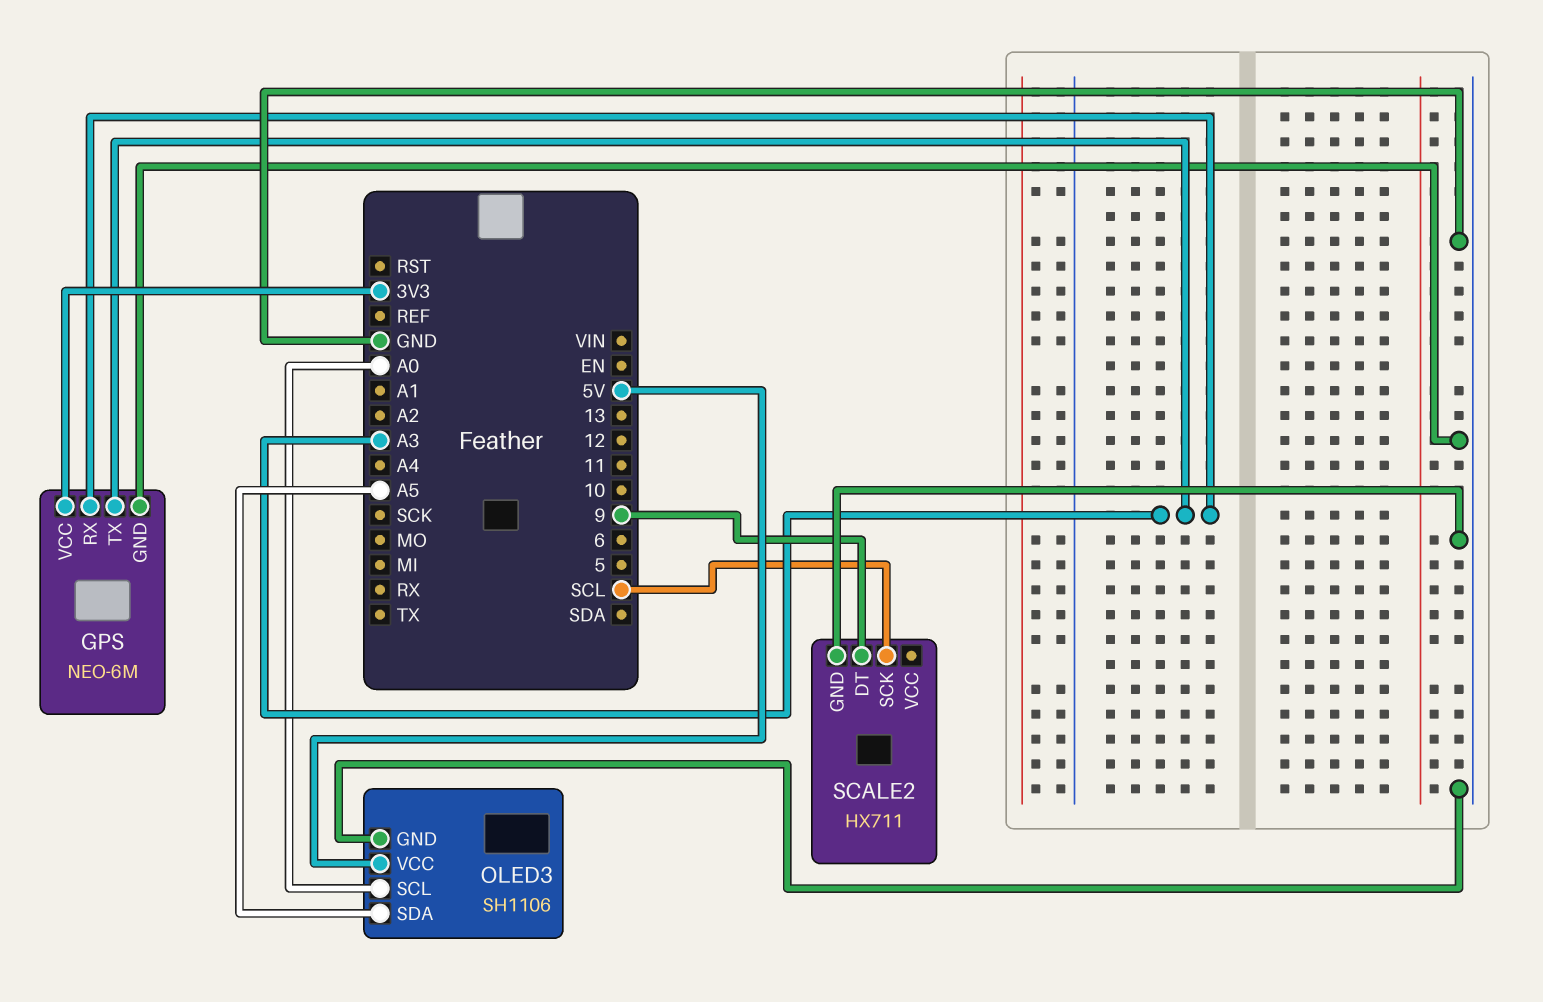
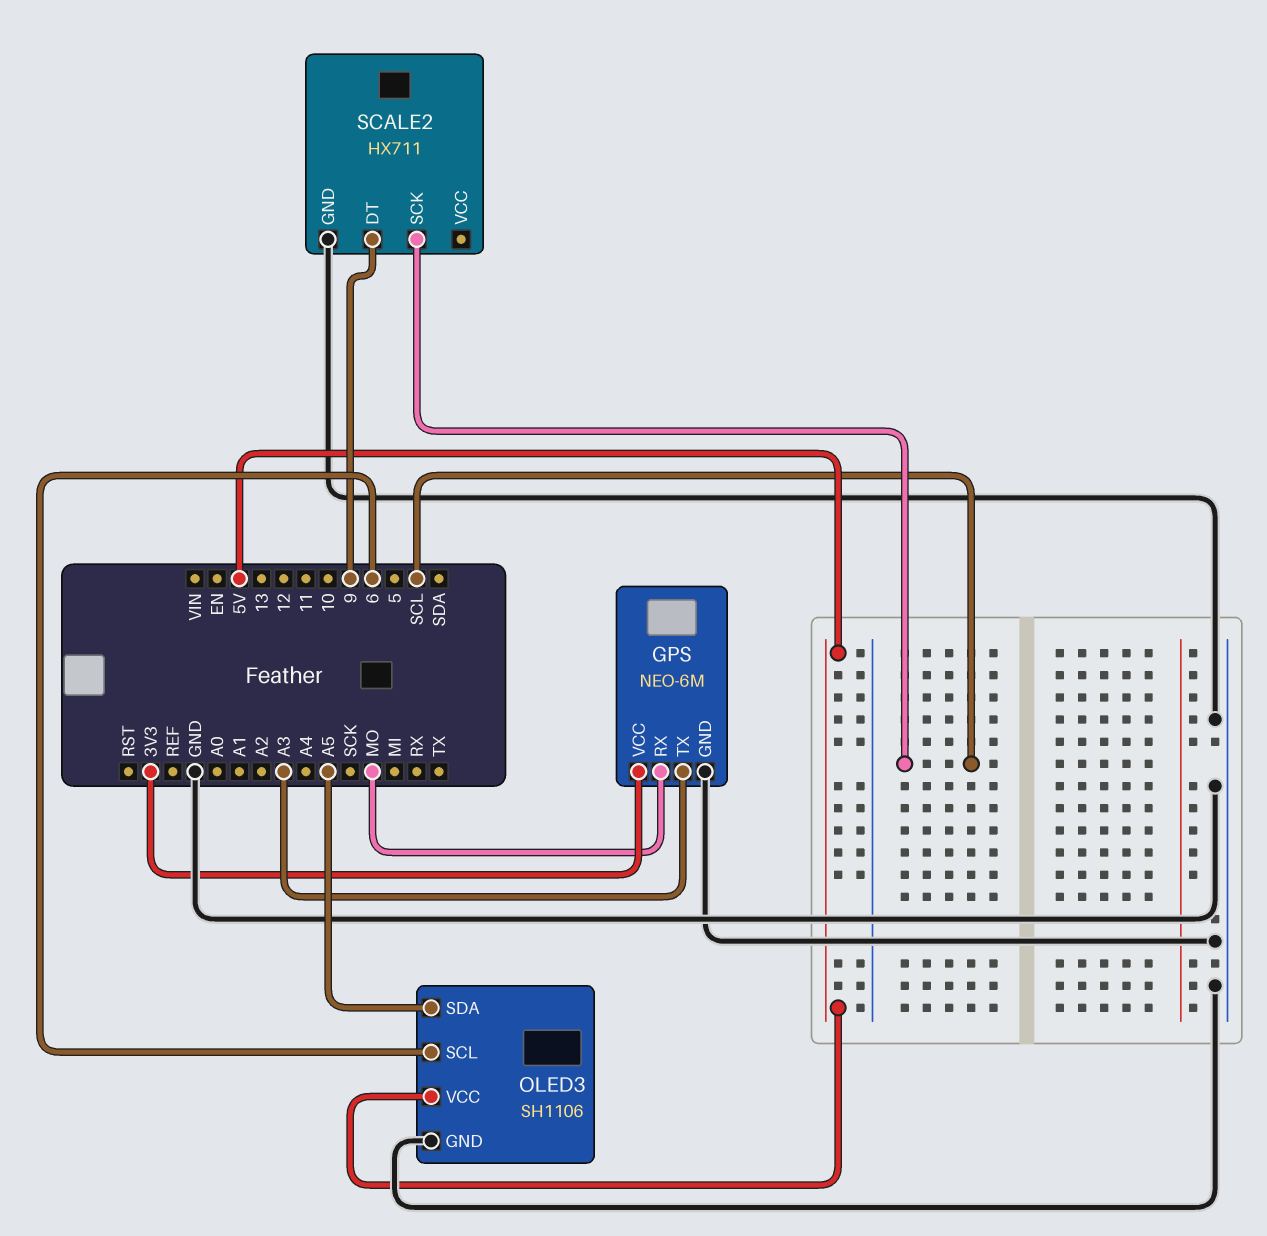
GPS pin RX: A3 -> MO
OLED3 pin SCL: A0 -> 6

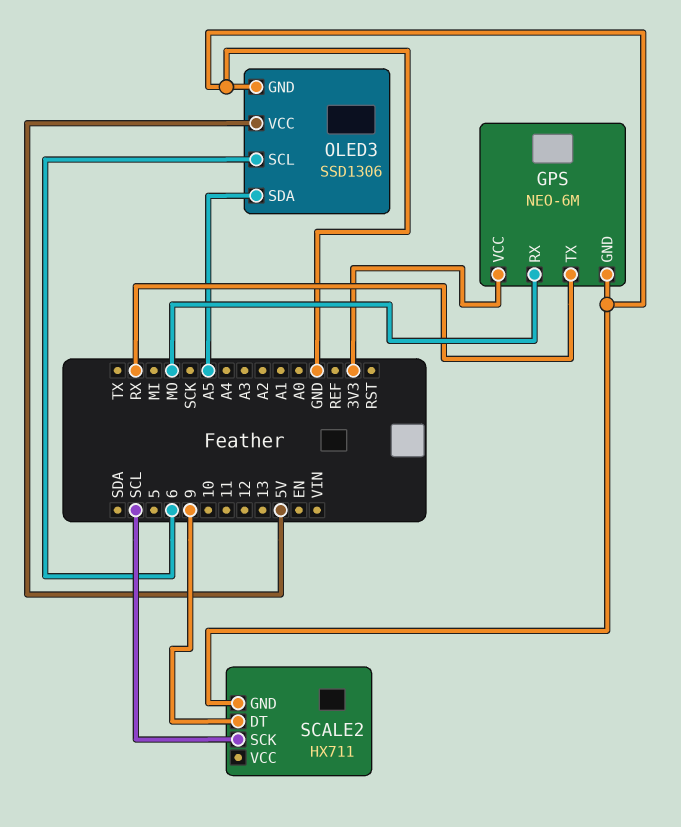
GPS pin TX: A3 -> RX
OLED3: SH1106 -> SSD1306

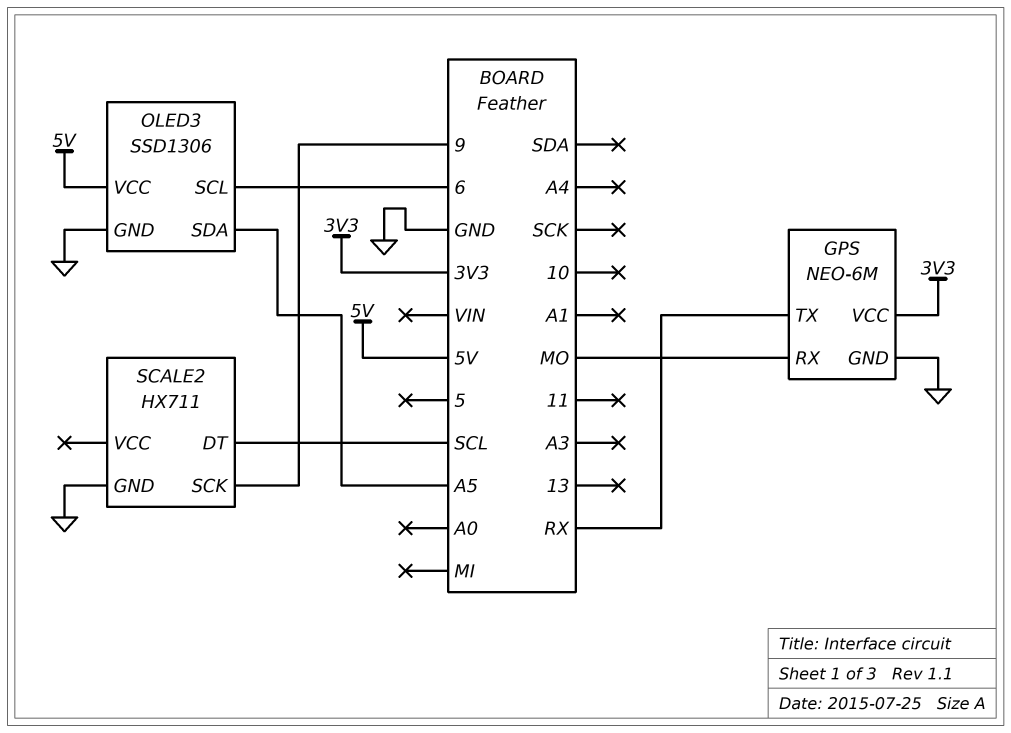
SCALE2 pin DT: 9 -> SCL
SCALE2 pin SCK: SCL -> 9

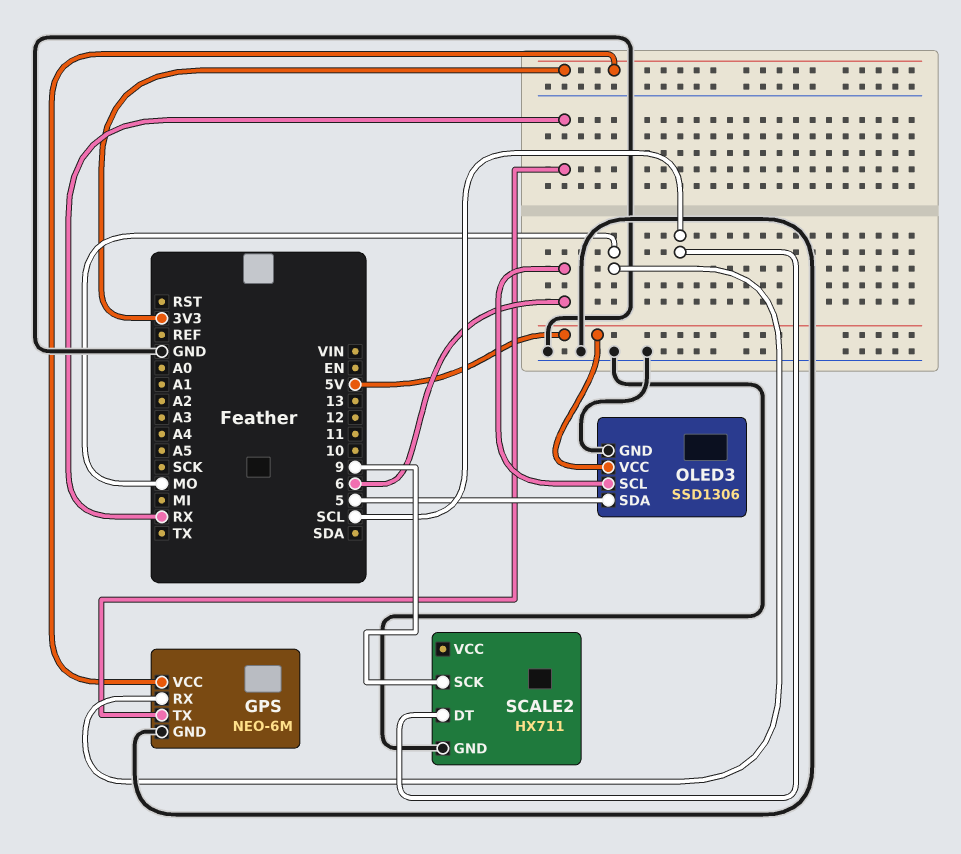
OLED3 pin SDA: A5 -> 5

